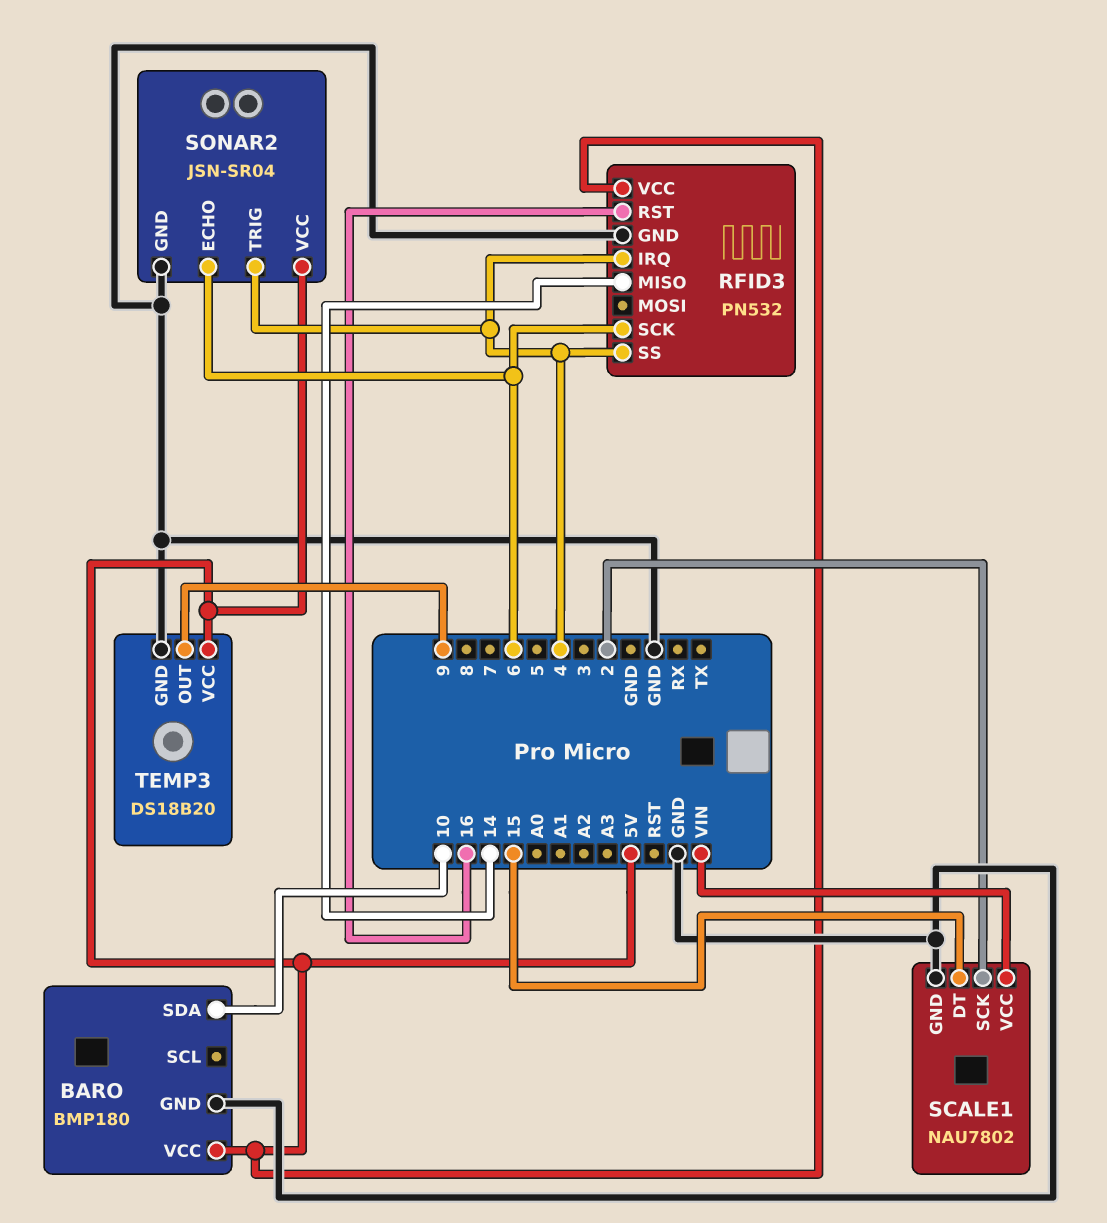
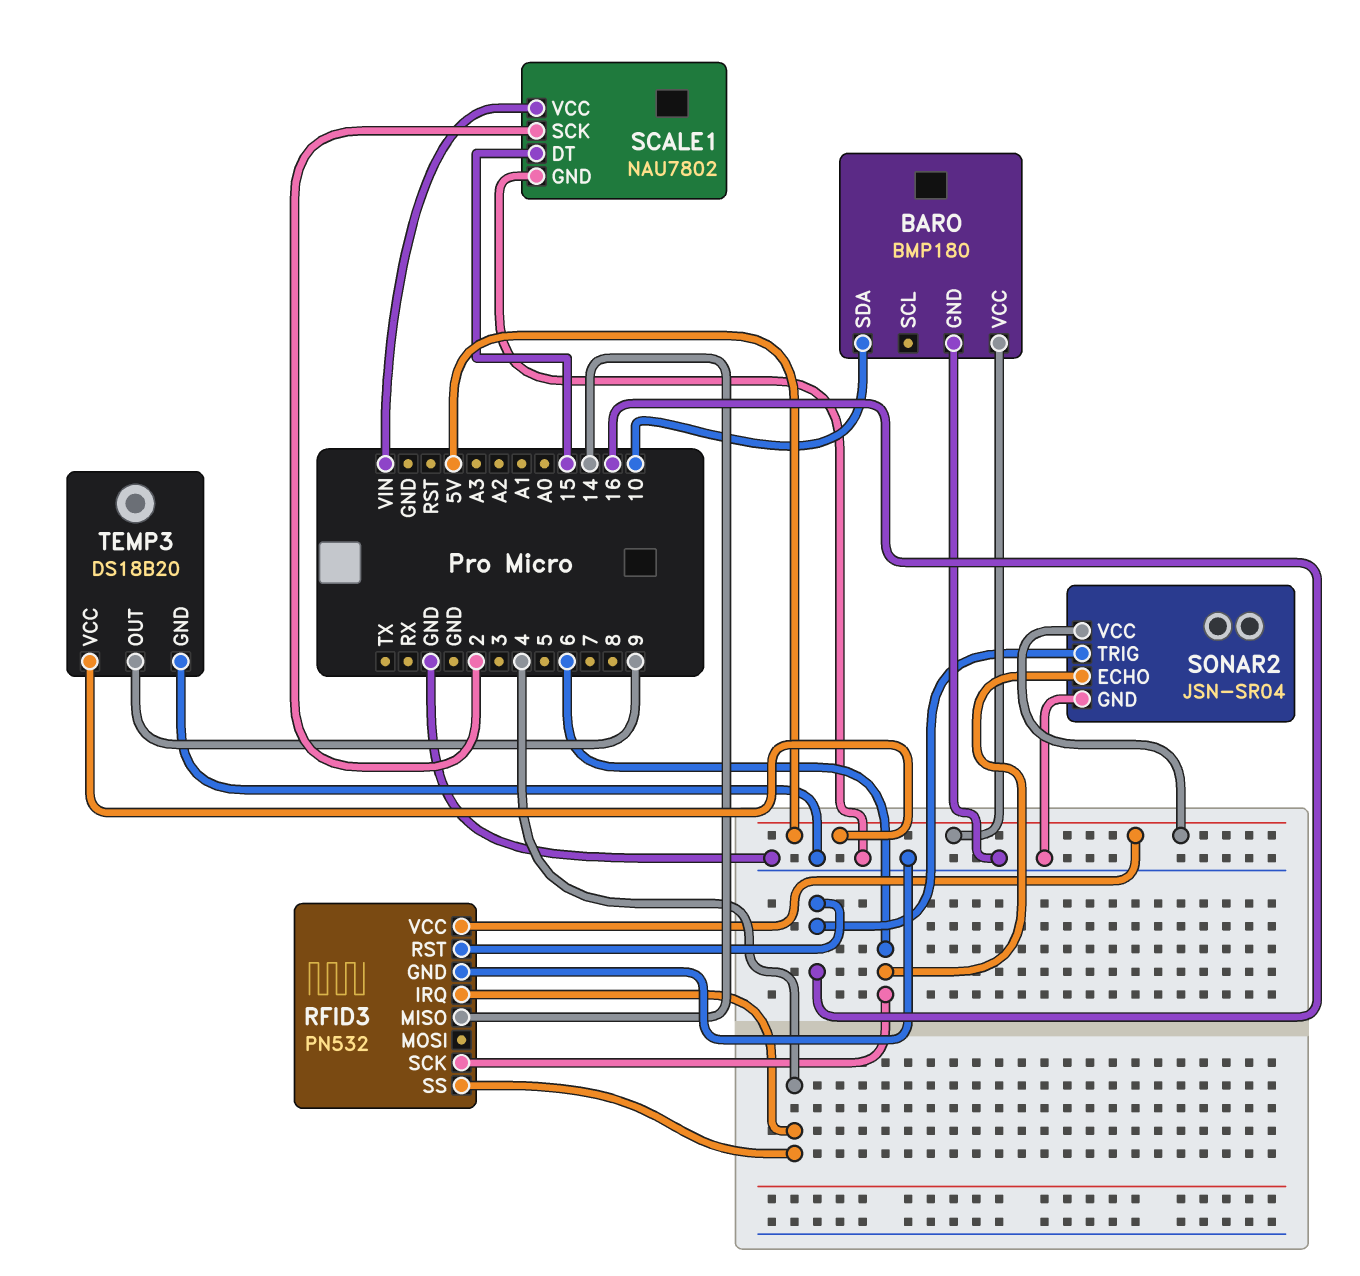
SONAR2 pin TRIG: 4 -> 16

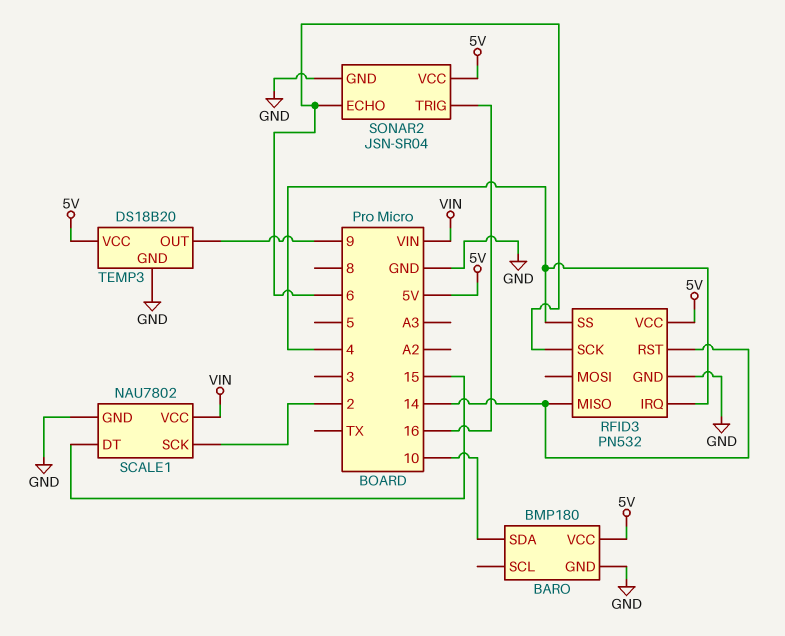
RFID3 pin RST: 16 -> 14

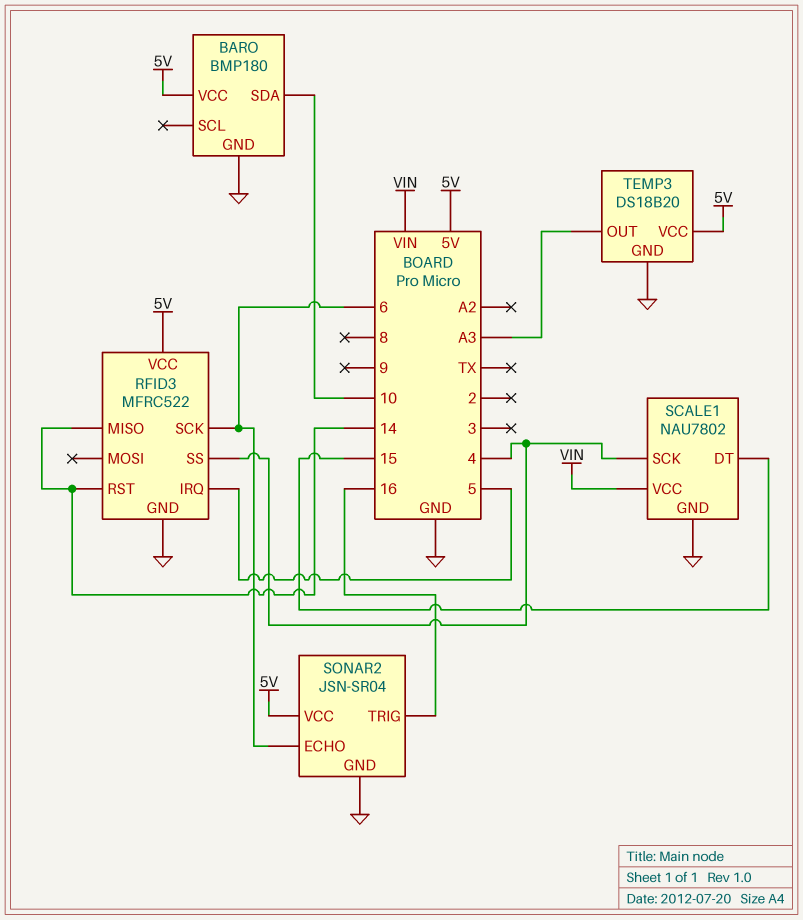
RFID3: PN532 -> MFRC522
RFID3 pin IRQ: 4 -> 5
SCALE1 pin SCK: 2 -> 4
TEMP3 pin OUT: 9 -> A3

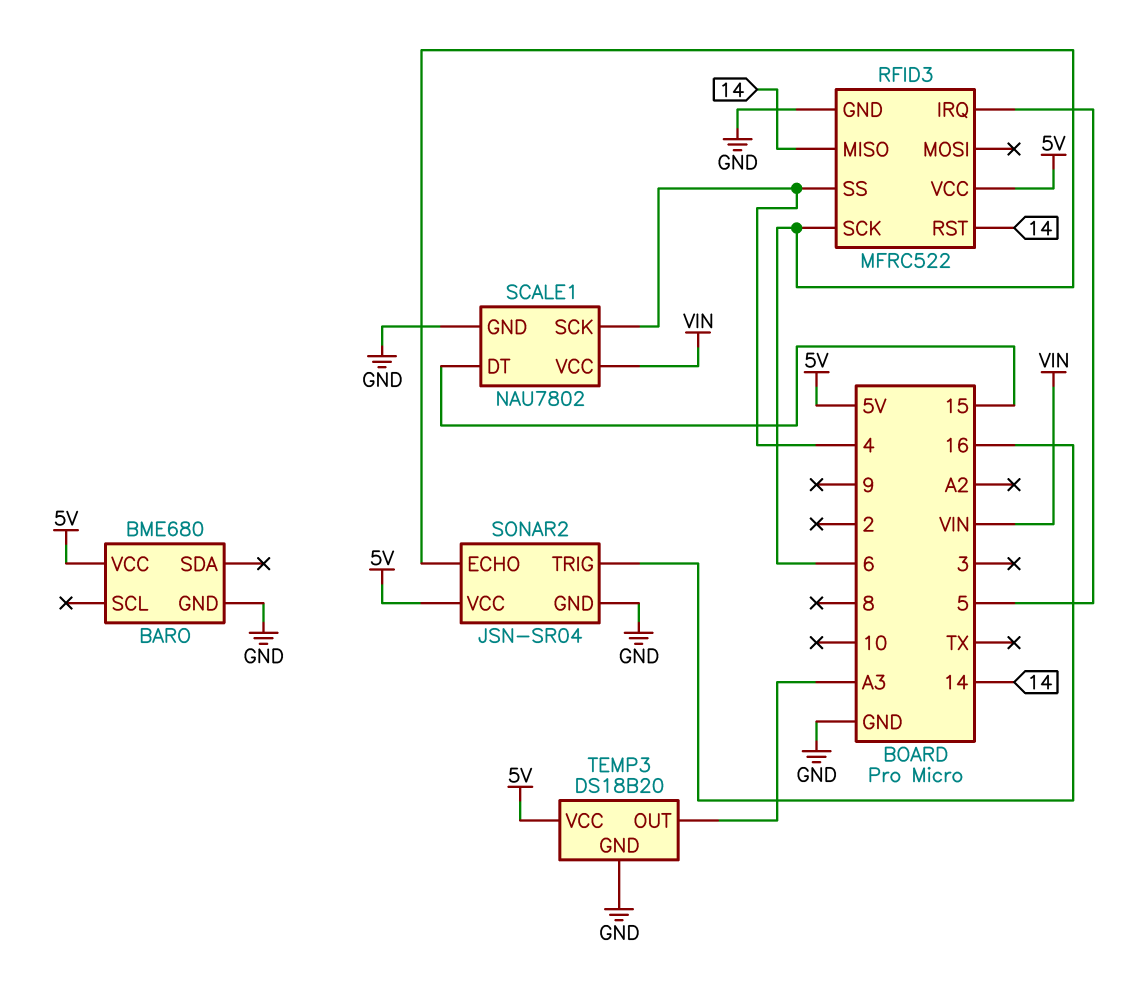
BARO: BMP180 -> BME680
BARO pin SDA: 10 -> none

